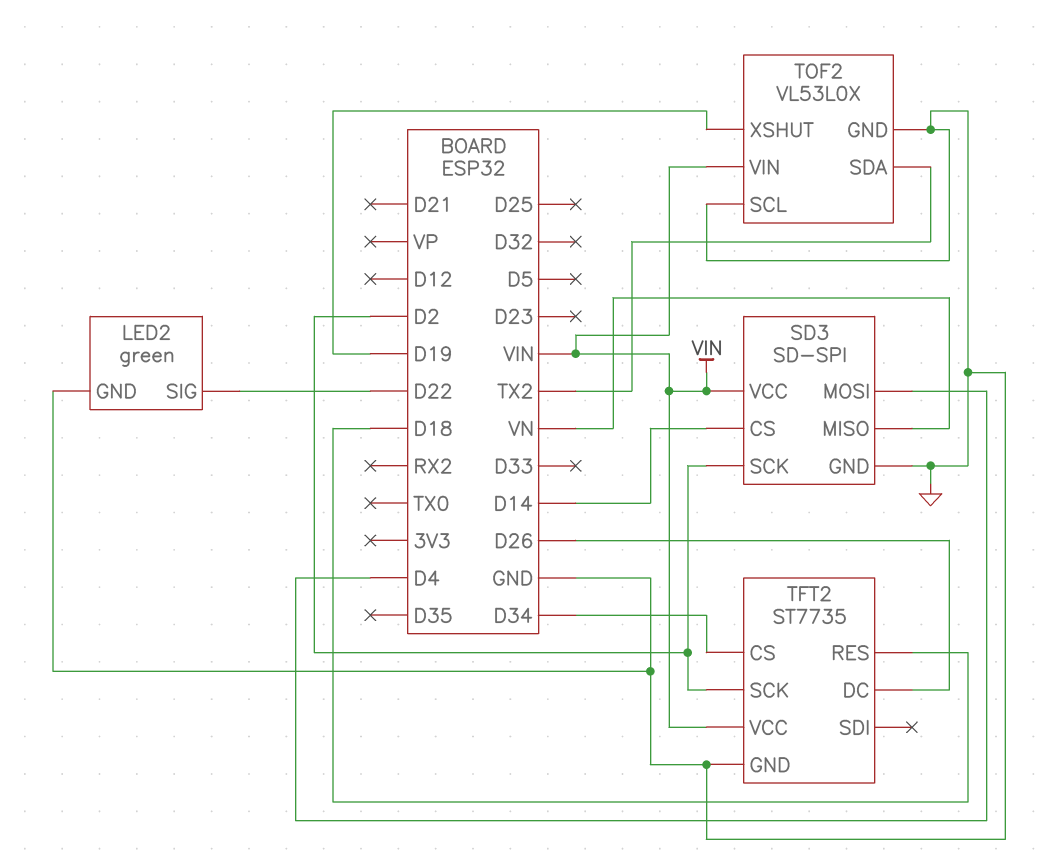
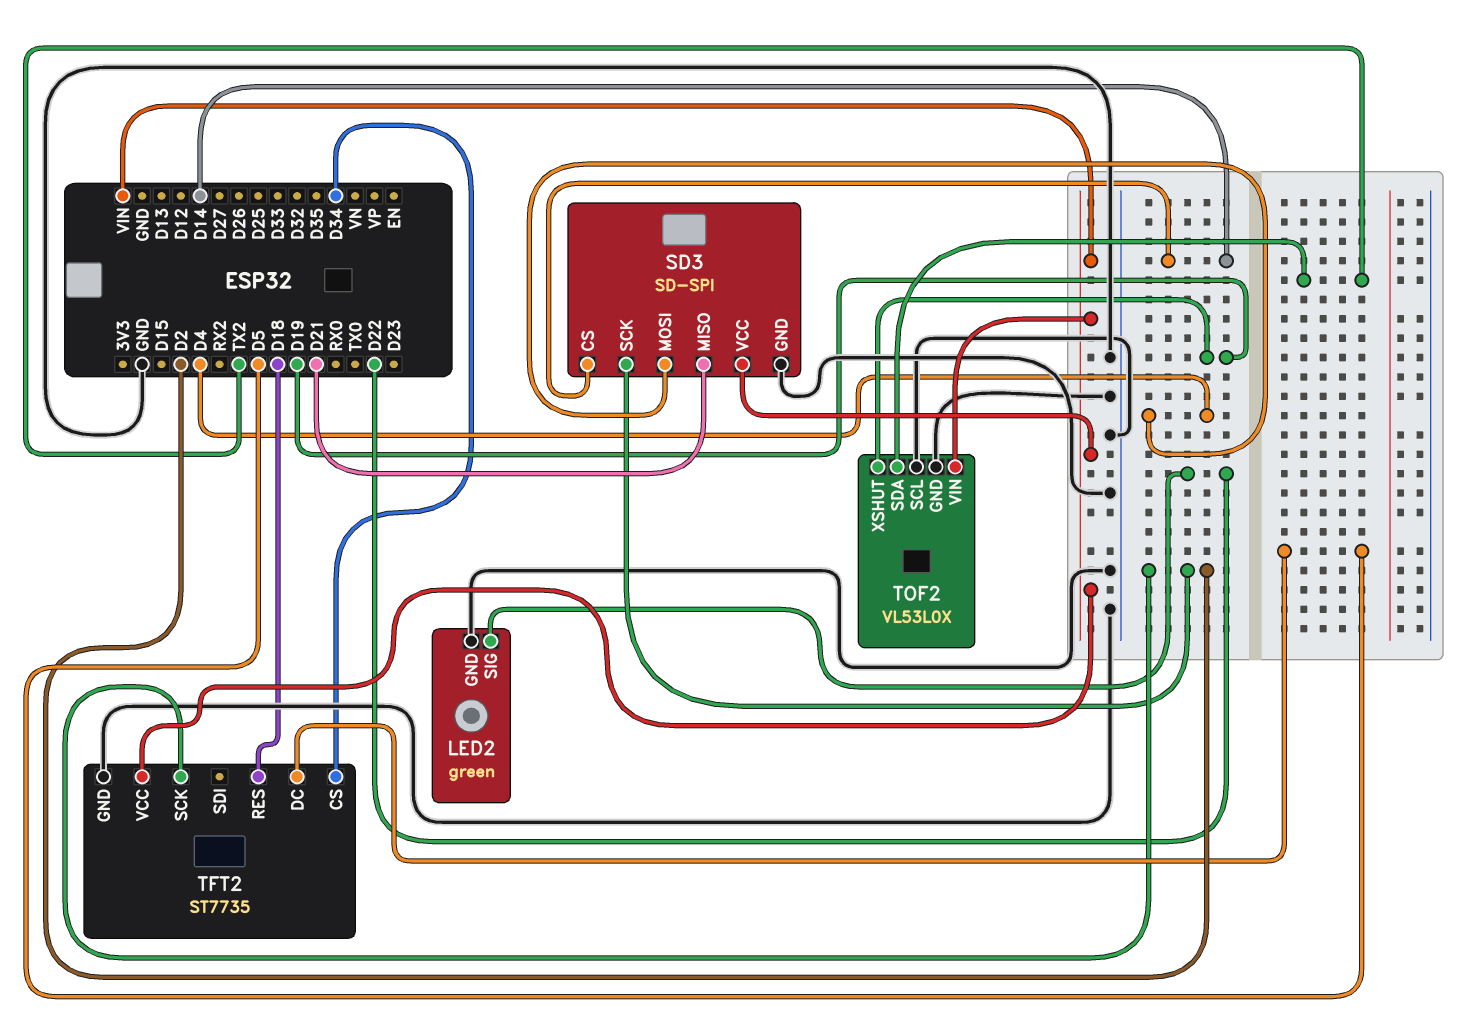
SD3 pin MISO: VN -> D21
TFT2 pin DC: D26 -> D5

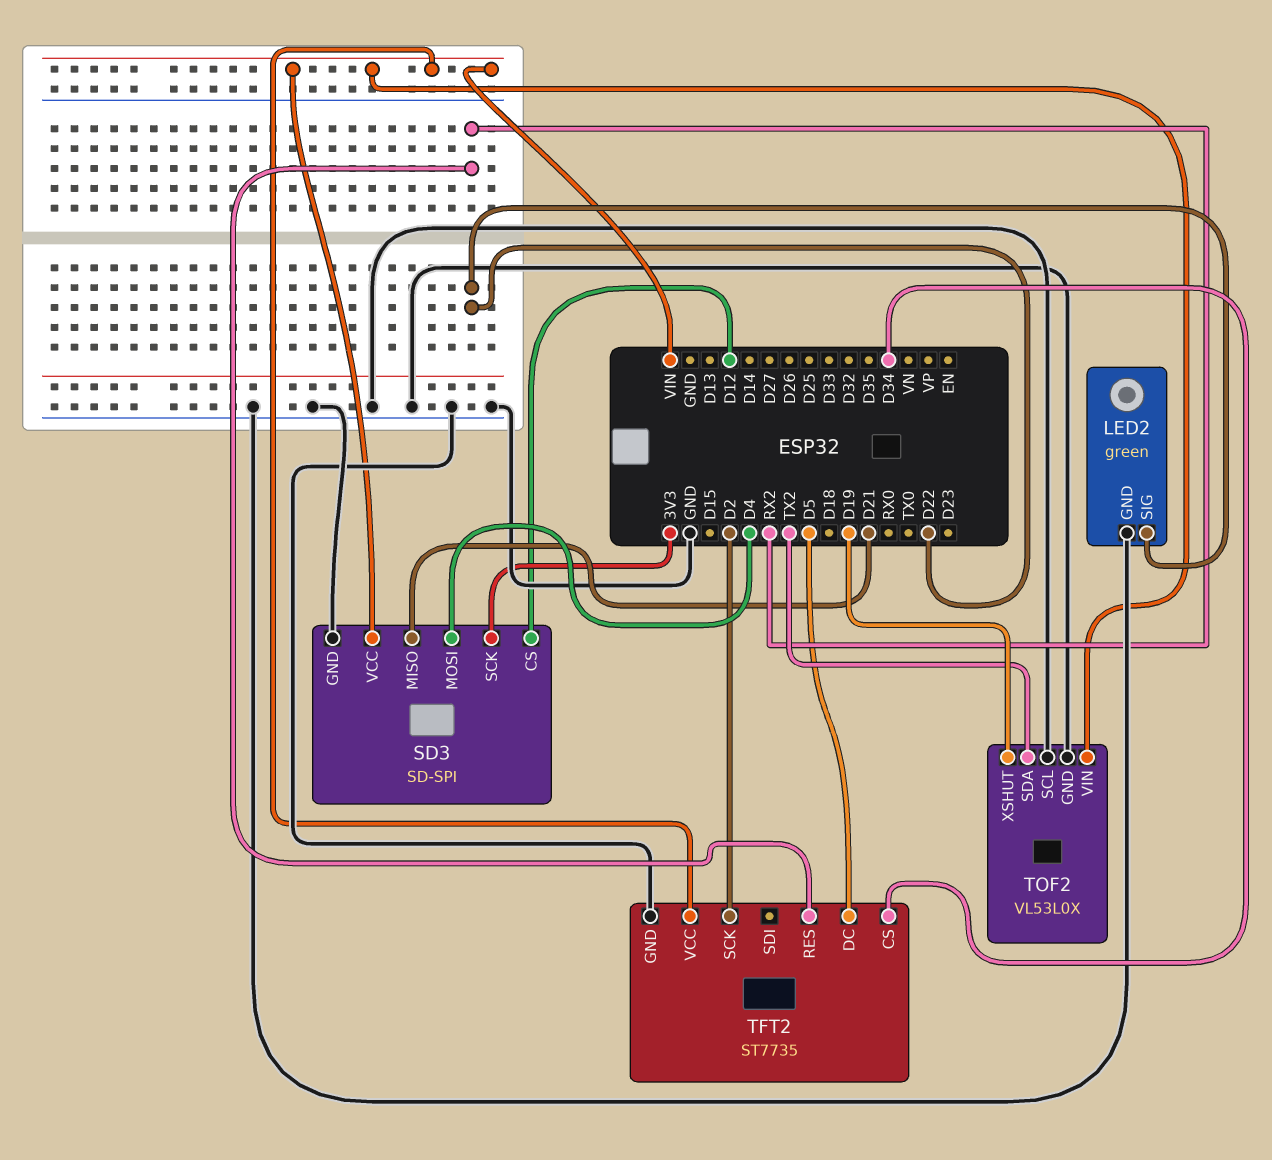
SD3 pin CS: D14 -> D12
SD3 pin SCK: D2 -> 3V3
TFT2 pin RES: D18 -> RX2

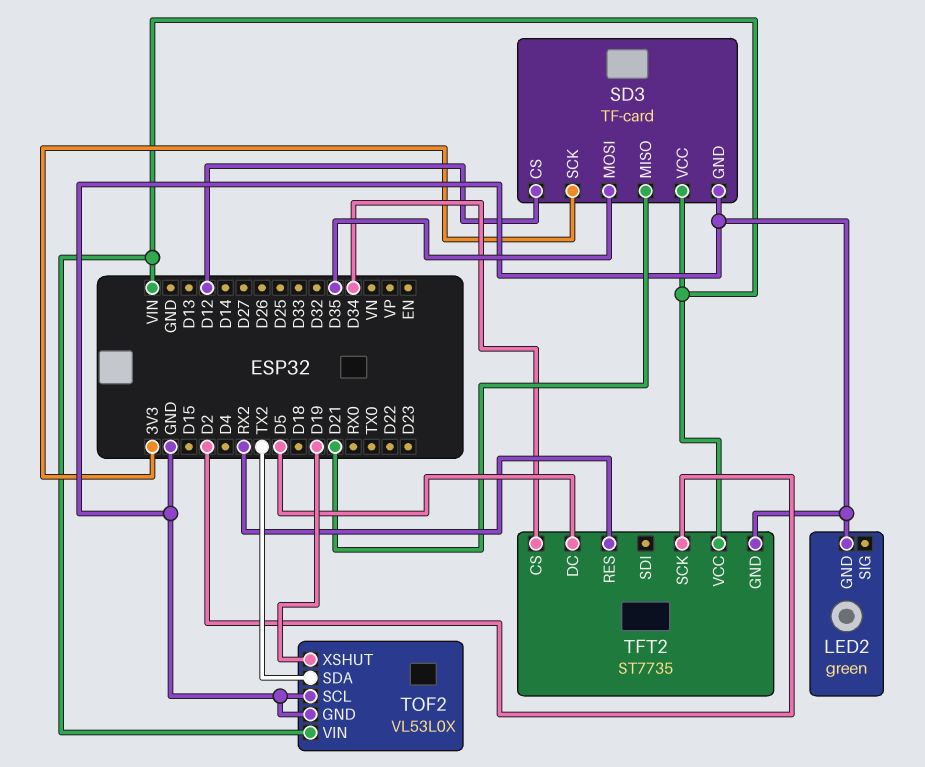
LED2 pin SIG: D22 -> none
SD3: SD-SPI -> TF-card
SD3 pin MOSI: D4 -> D35

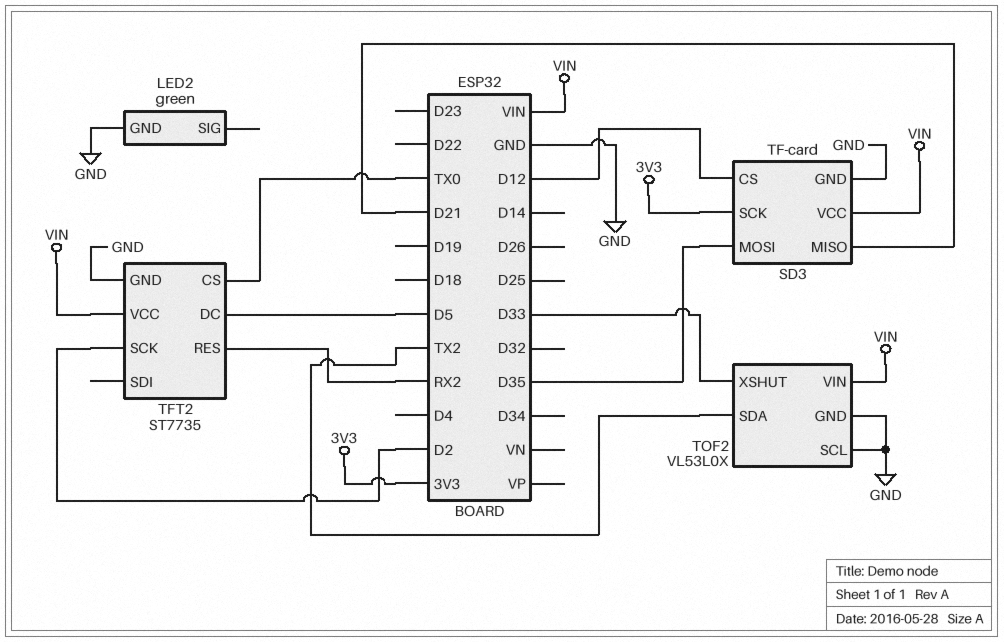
TFT2 pin CS: D34 -> TX0
TOF2 pin XSHUT: D19 -> D33

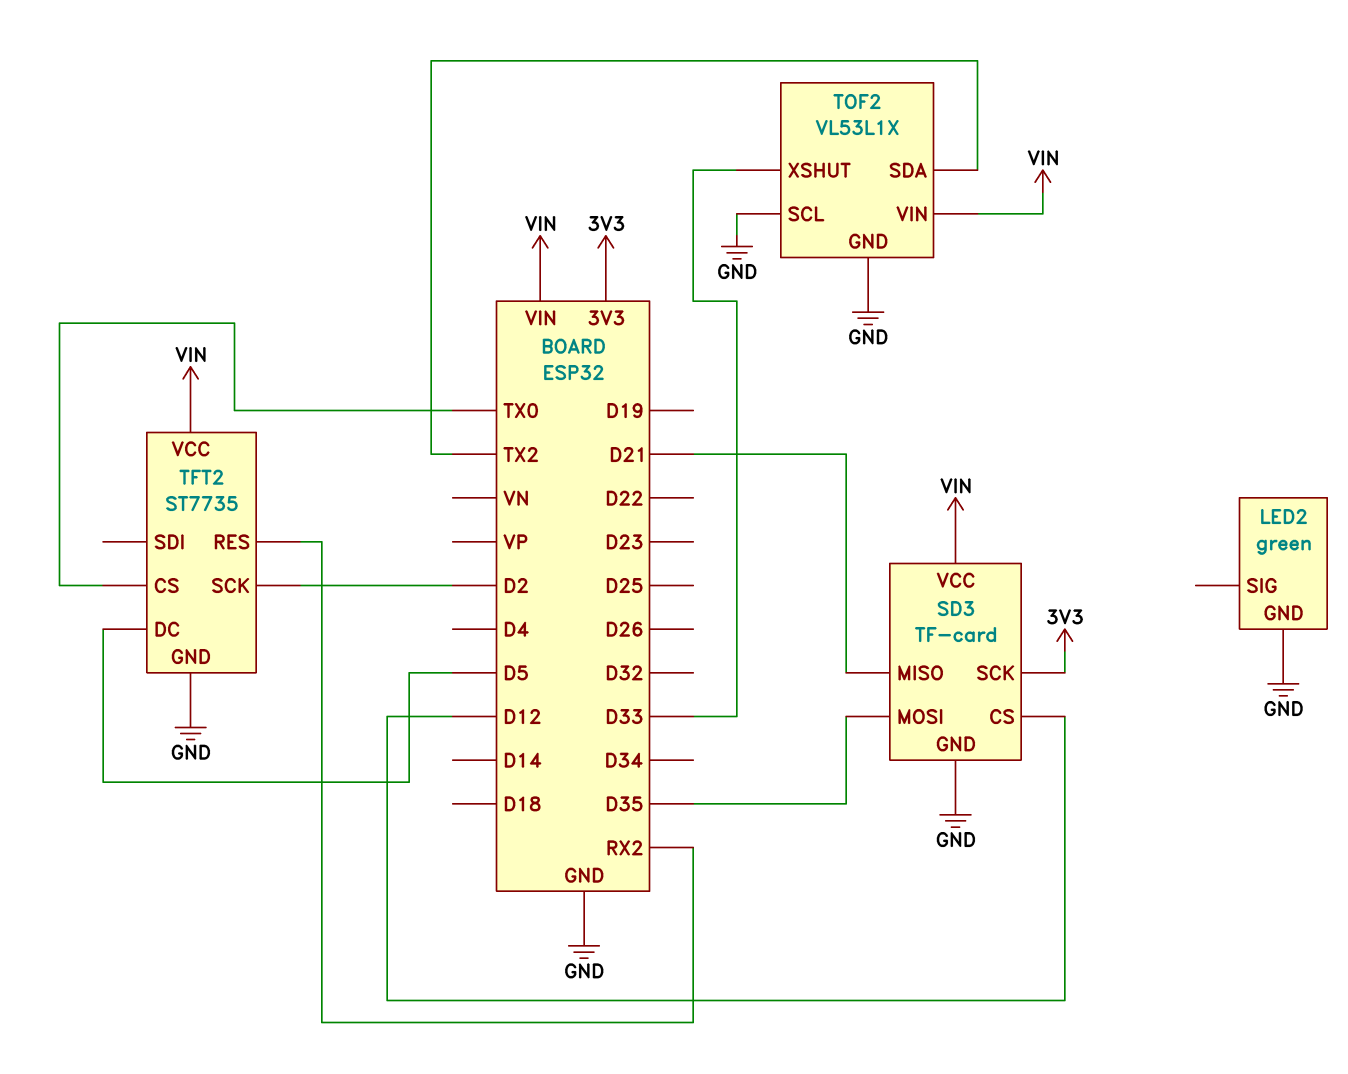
TOF2: VL53L0X -> VL53L1X

